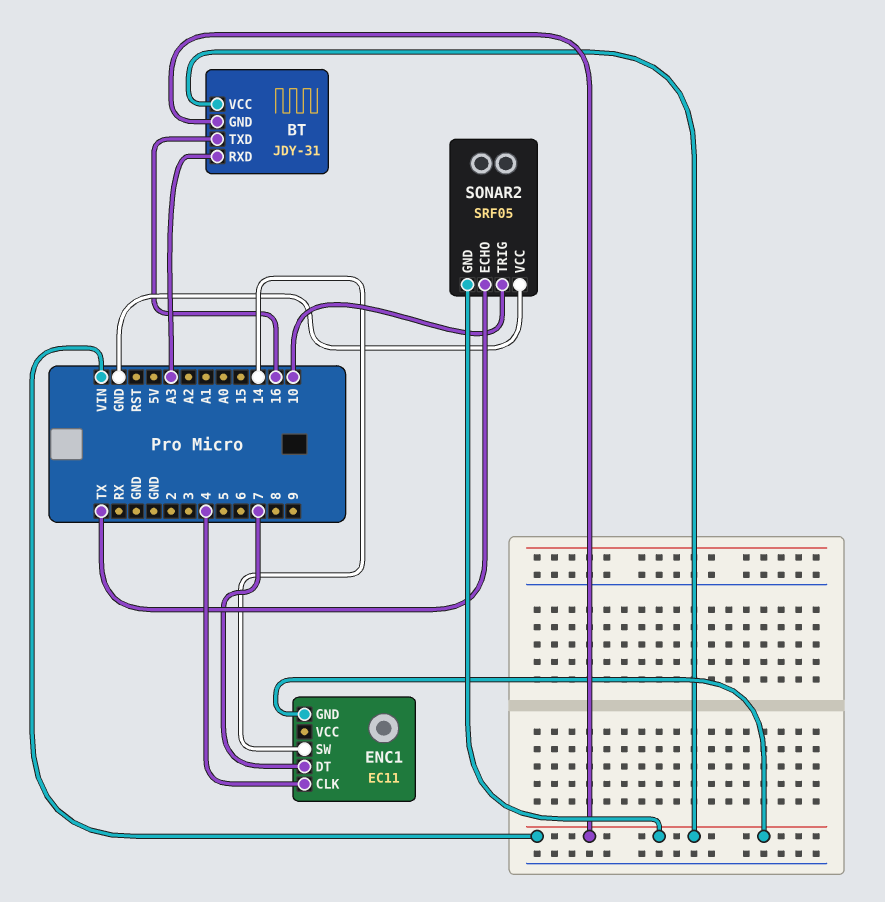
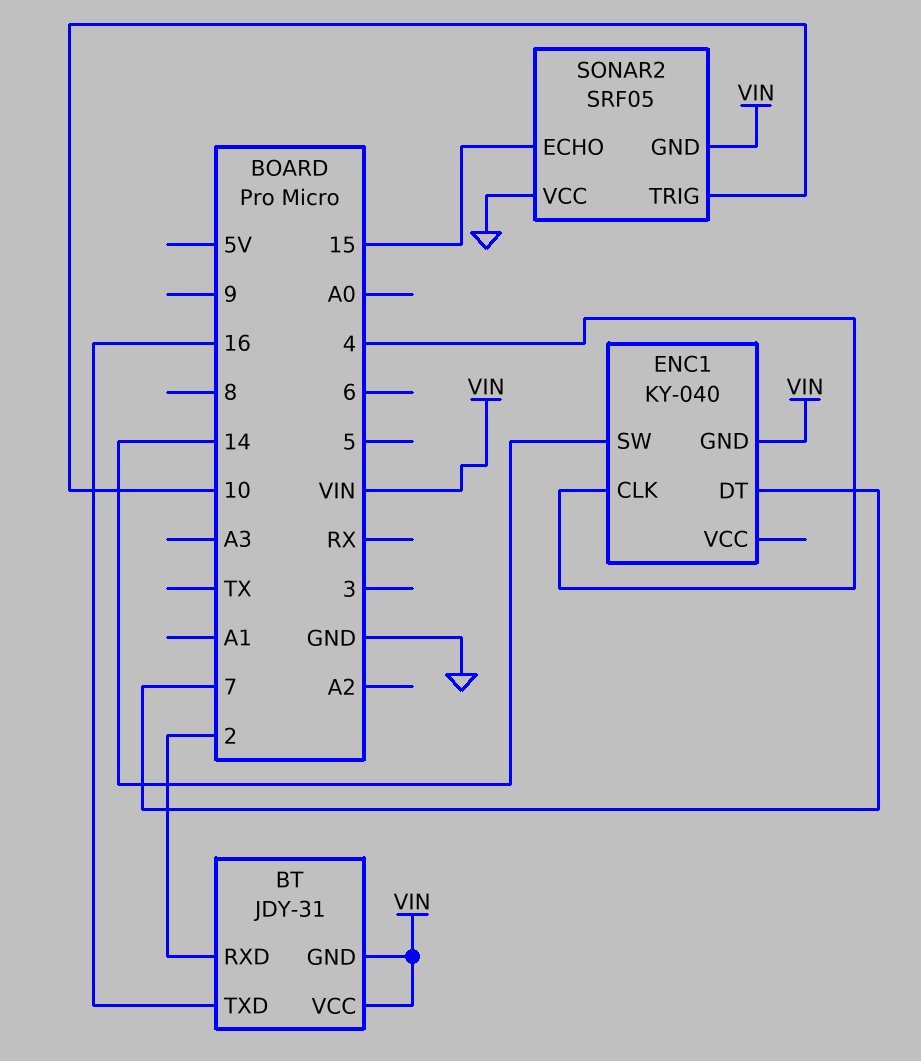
BT pin RXD: A3 -> 2
ENC1: EC11 -> KY-040
SONAR2 pin ECHO: TX -> 15

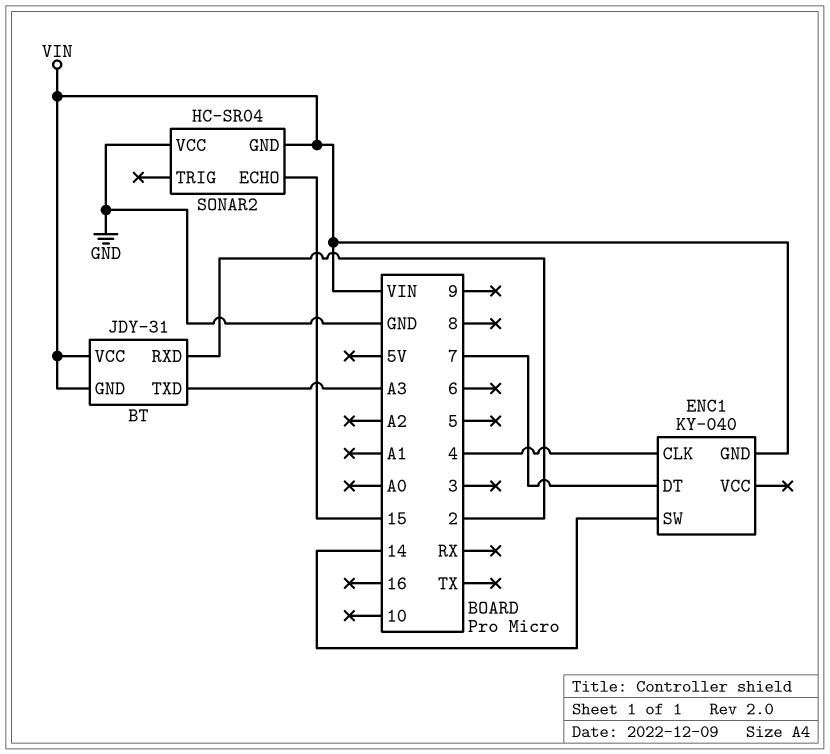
BT pin TXD: 16 -> A3
SONAR2: SRF05 -> HC-SR04
SONAR2 pin TRIG: 10 -> none

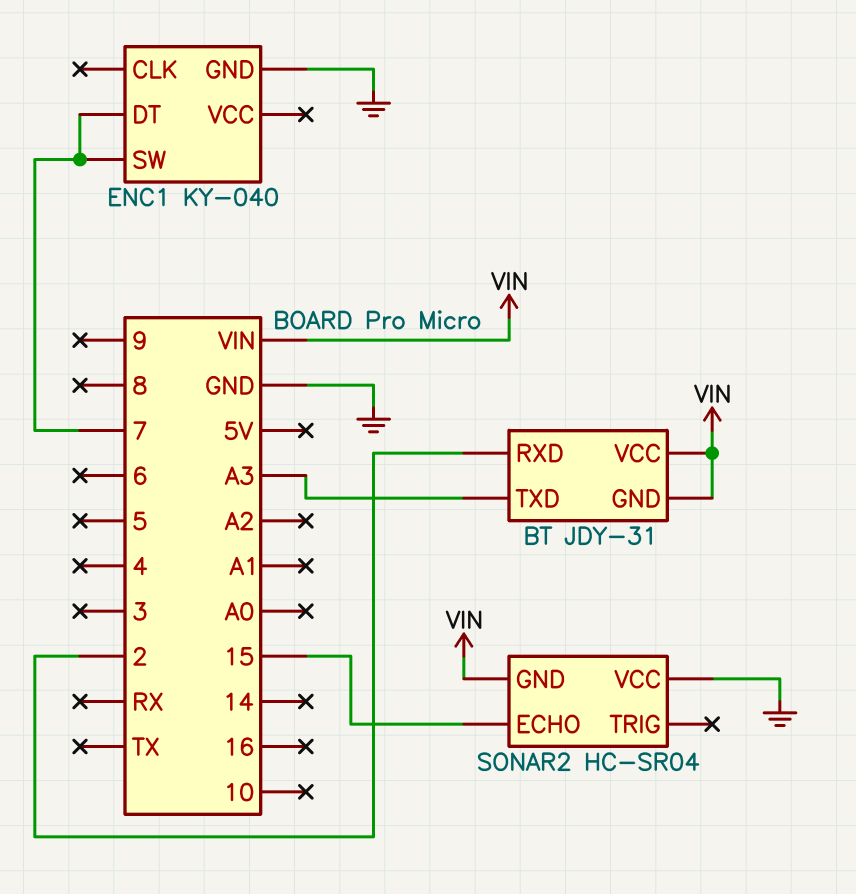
ENC1 pin CLK: 4 -> none
ENC1 pin GND: VIN -> GND
ENC1 pin SW: 14 -> 7

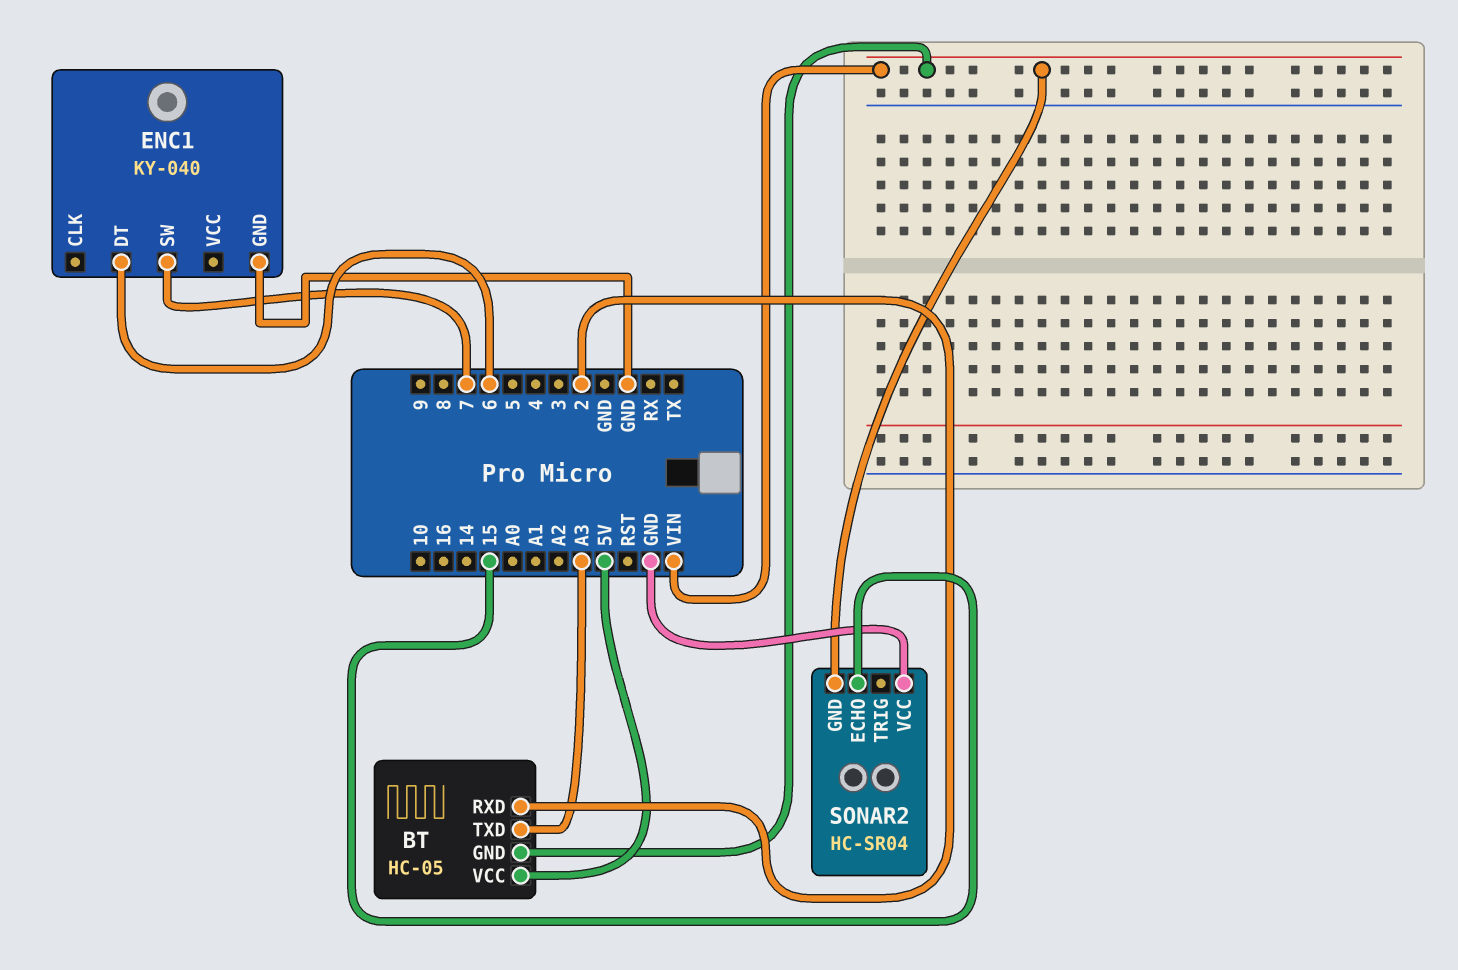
BT: JDY-31 -> HC-05
BT pin VCC: VIN -> 5V
ENC1 pin DT: 7 -> 6

